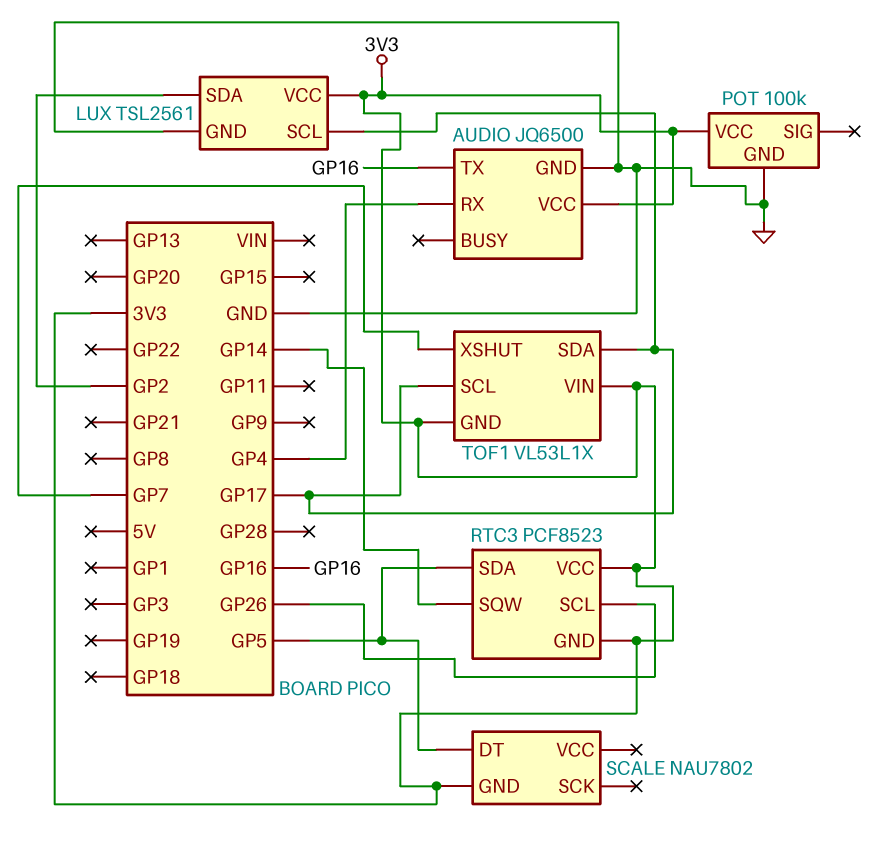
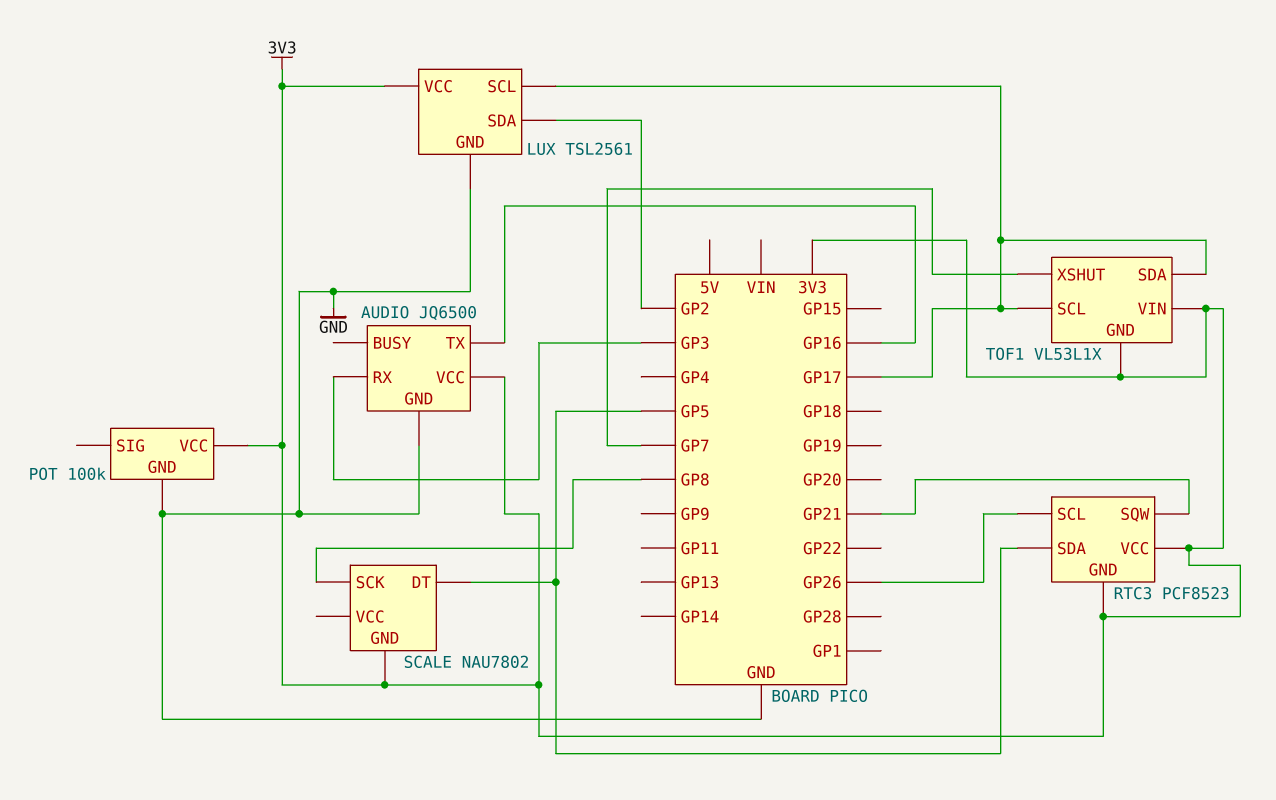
AUDIO pin RX: GP4 -> GP3
RTC3 pin SQW: GP14 -> GP21
SCALE pin SCK: none -> GP8

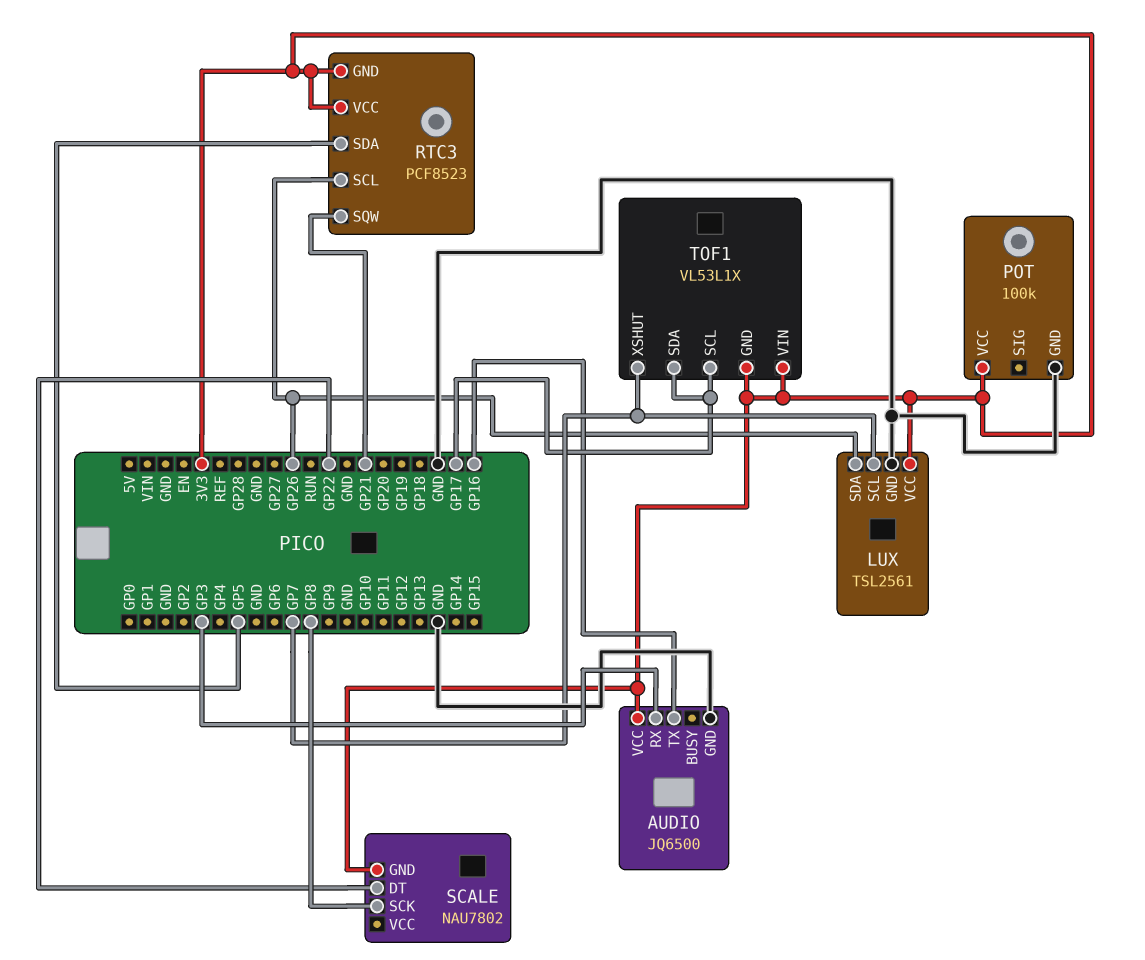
LUX pin SCL: GP17 -> GP7
LUX pin SDA: GP2 -> GP26
SCALE pin DT: GP5 -> GP22

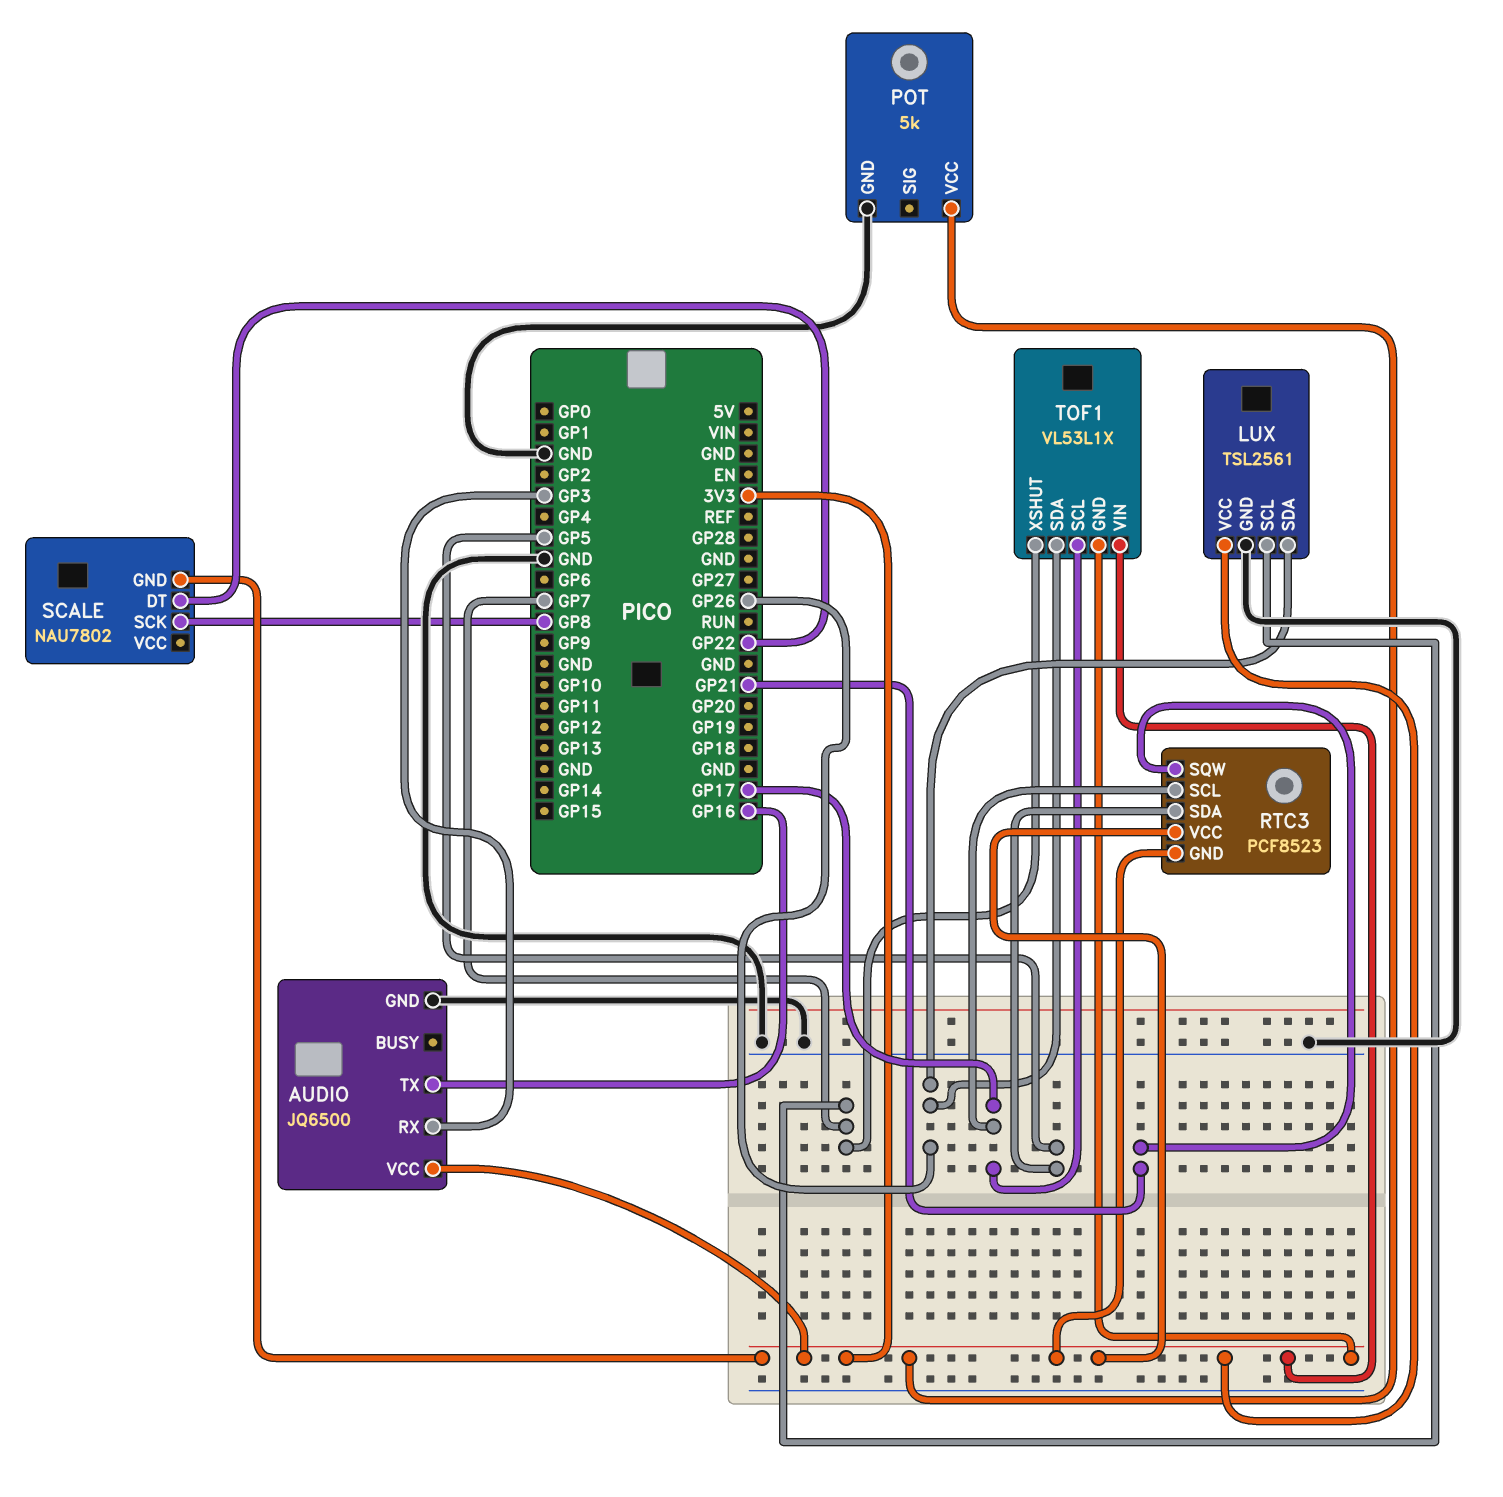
POT: 100k -> 5k
RTC3 pin SCL: GP26 -> GP17
TOF1 pin SDA: GP17 -> GP26

